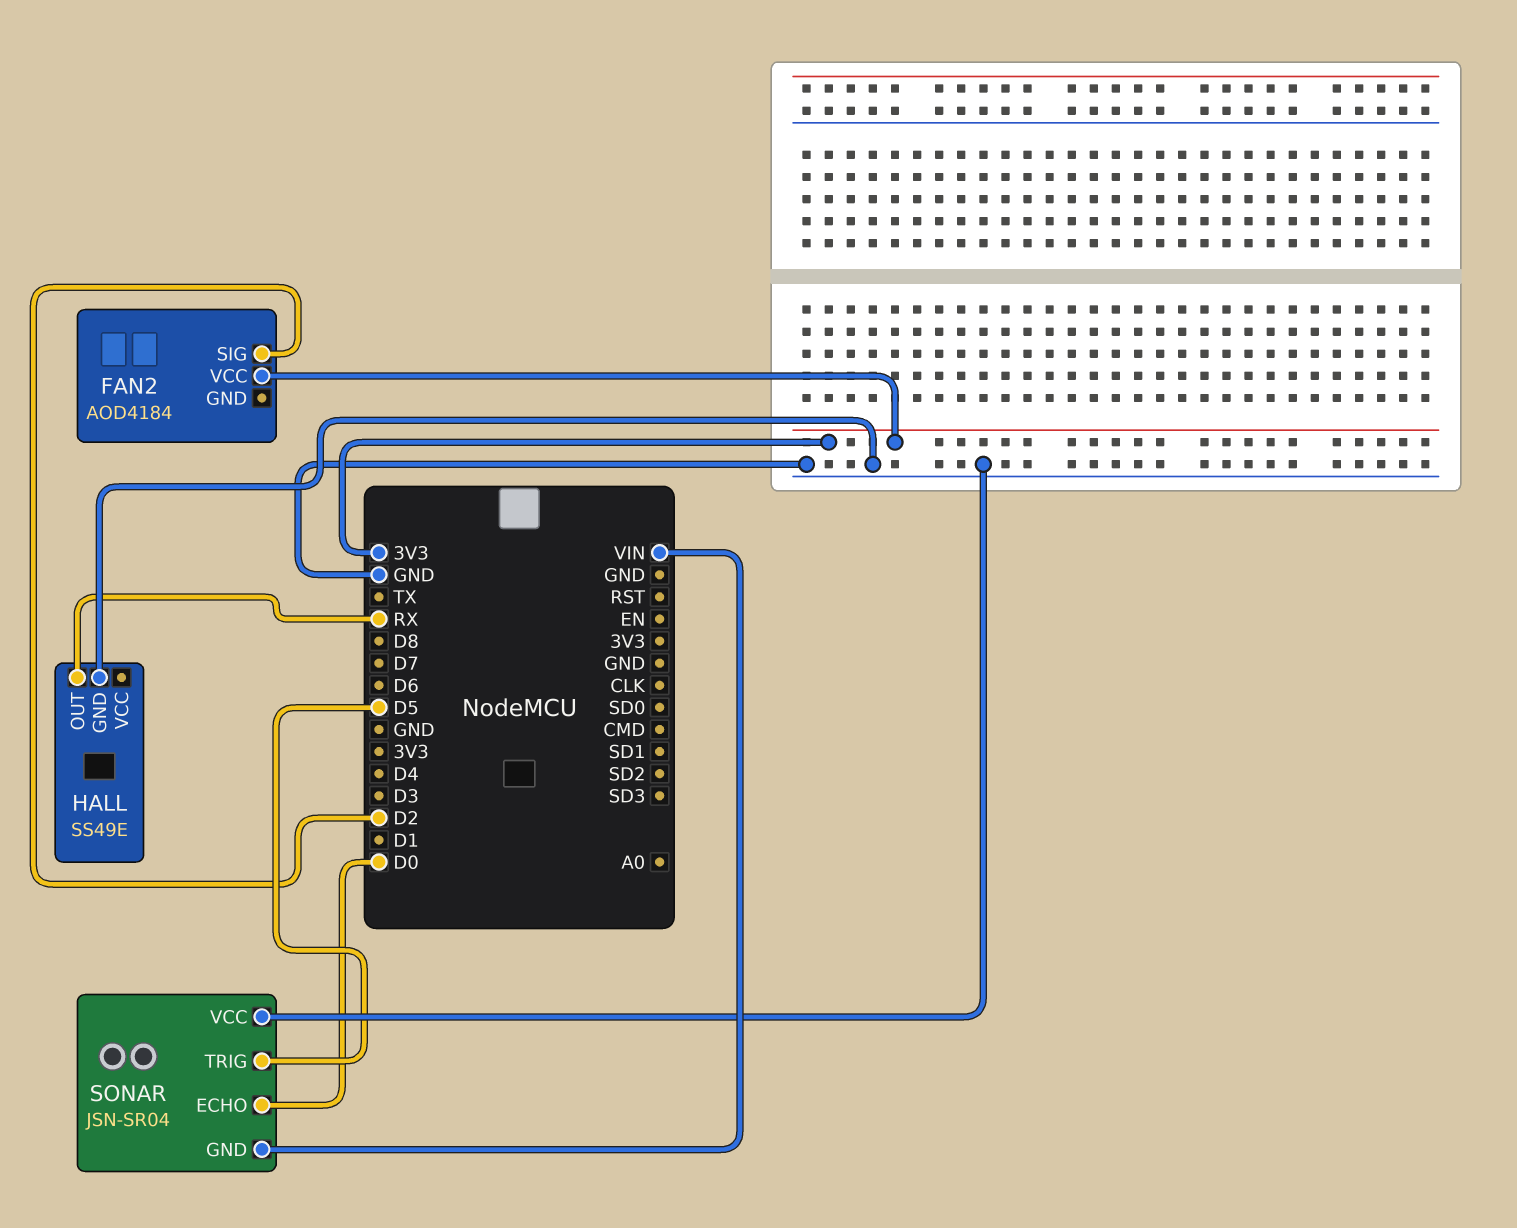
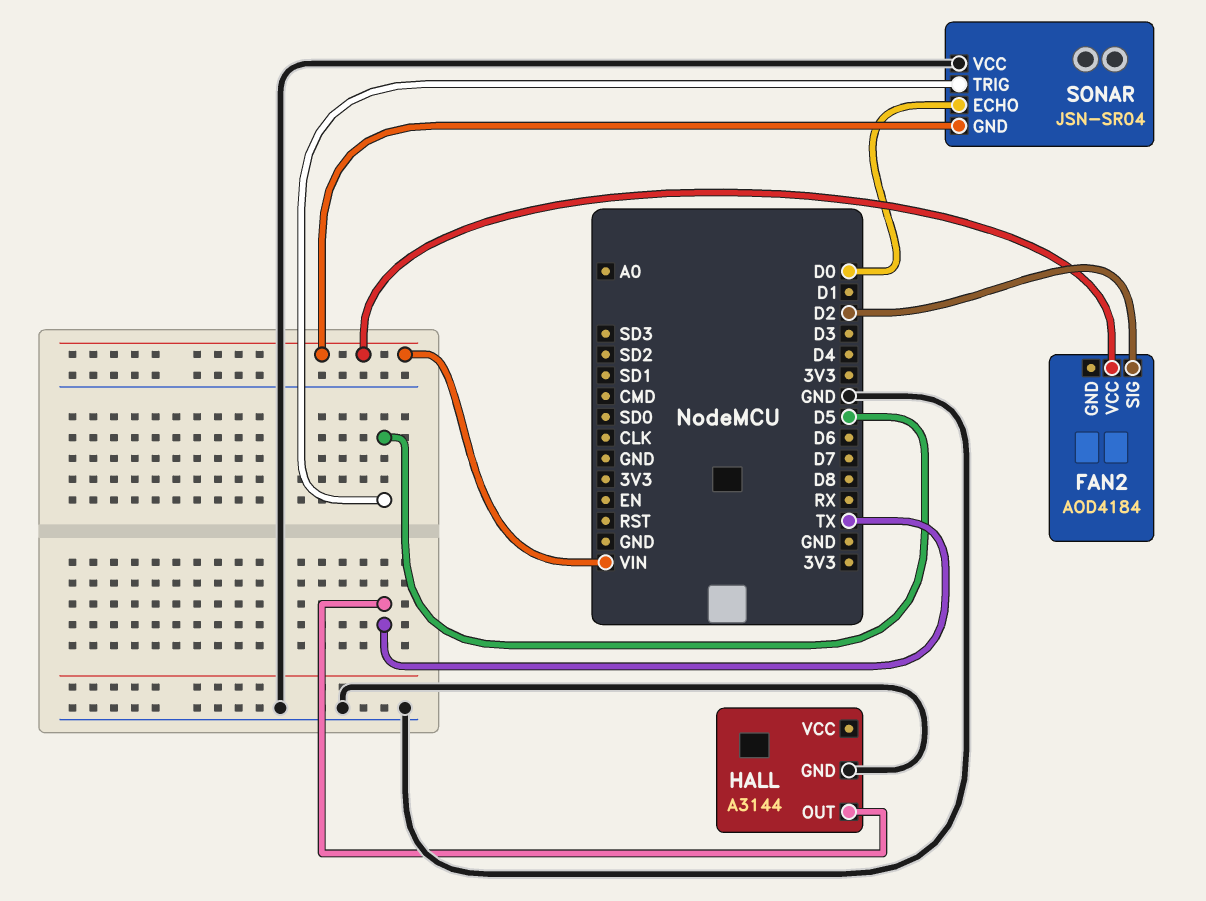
FAN2 pin VCC: 3V3 -> VIN
HALL: SS49E -> A3144
HALL pin OUT: RX -> TX

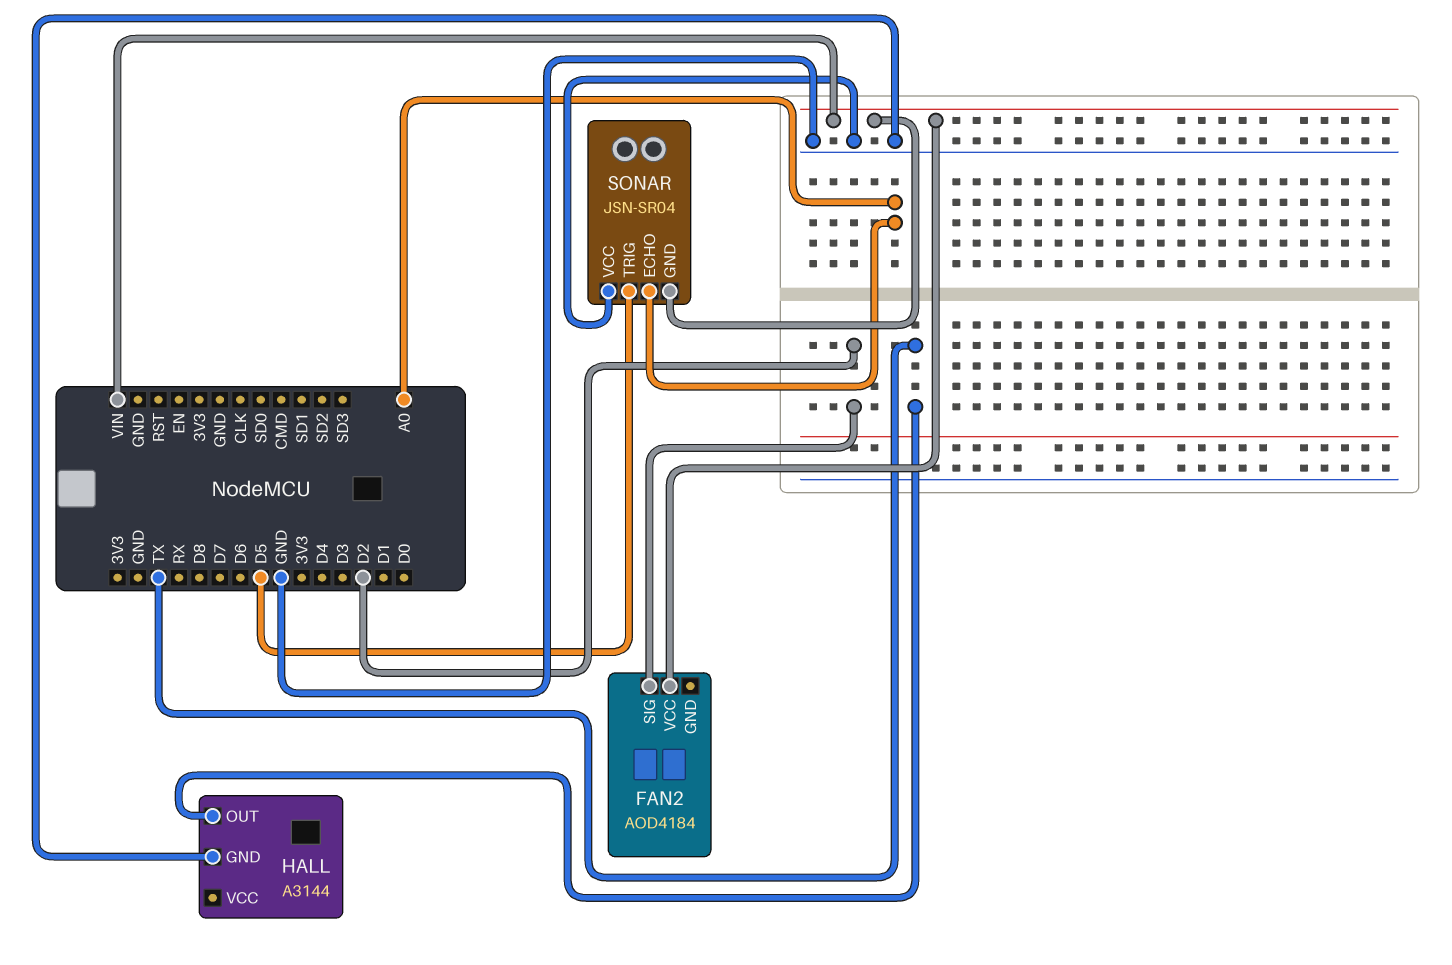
SONAR pin ECHO: D0 -> A0

